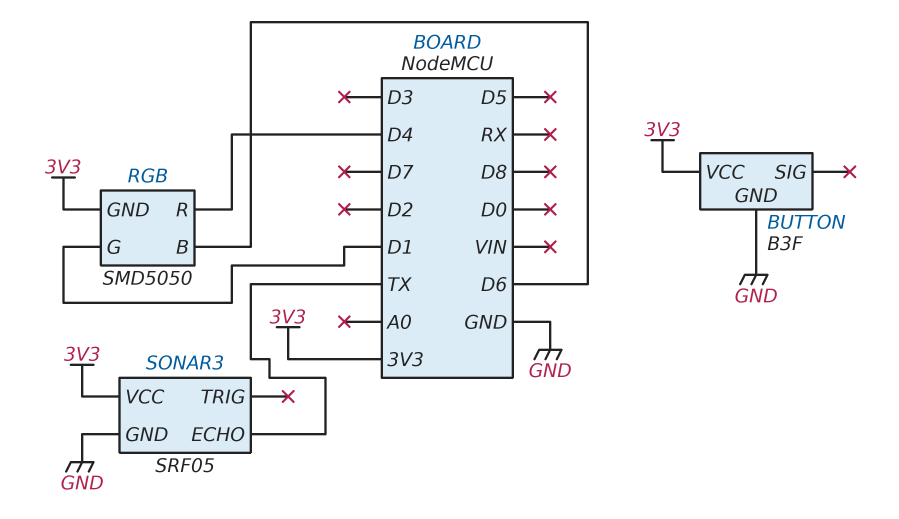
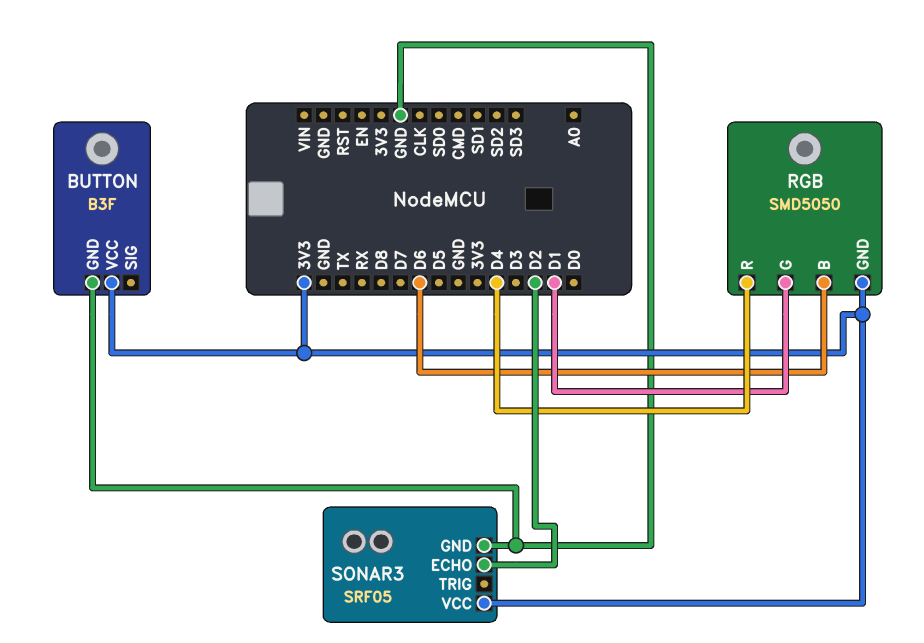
SONAR3 pin ECHO: TX -> D2

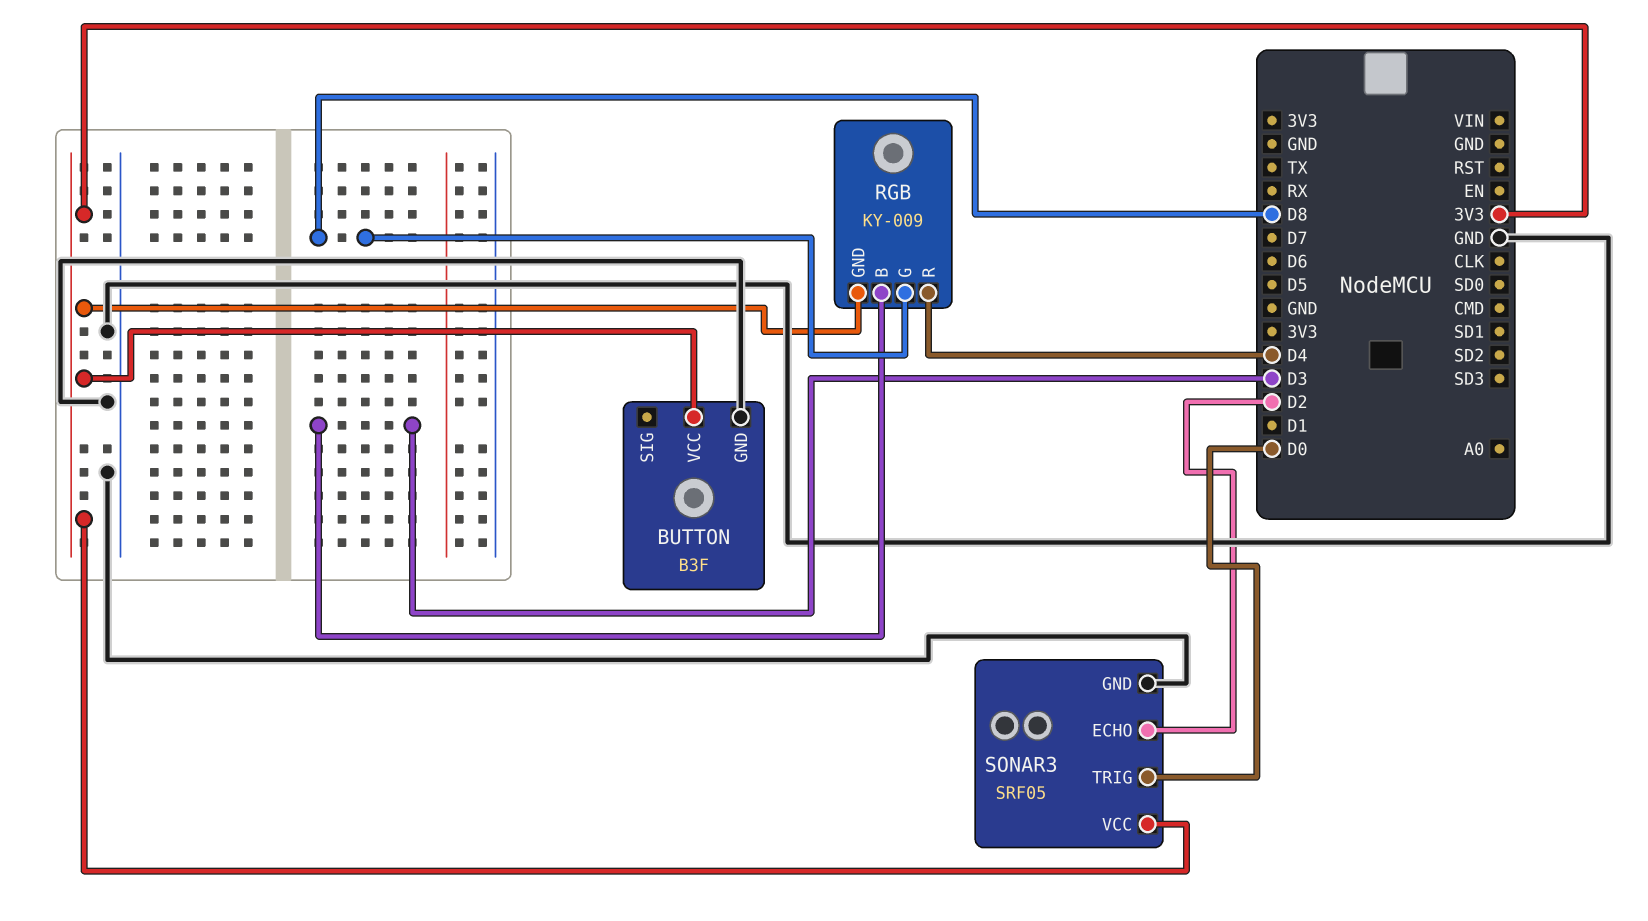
RGB: SMD5050 -> KY-009
RGB pin B: D6 -> D3
RGB pin G: D1 -> D8
SONAR3 pin TRIG: none -> D0

